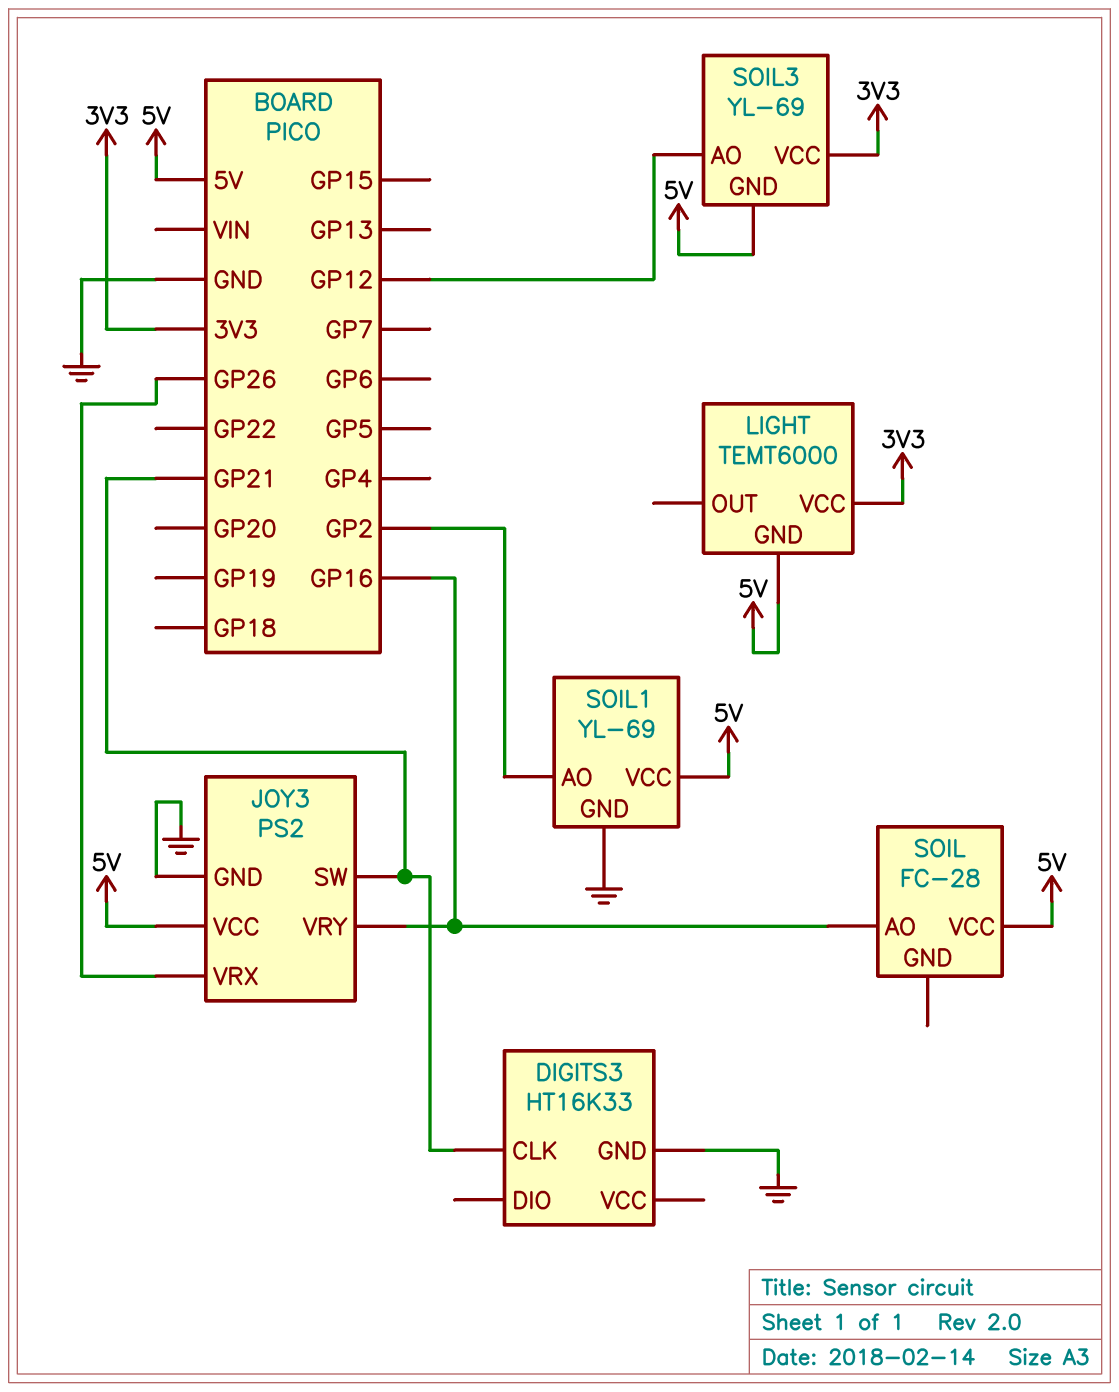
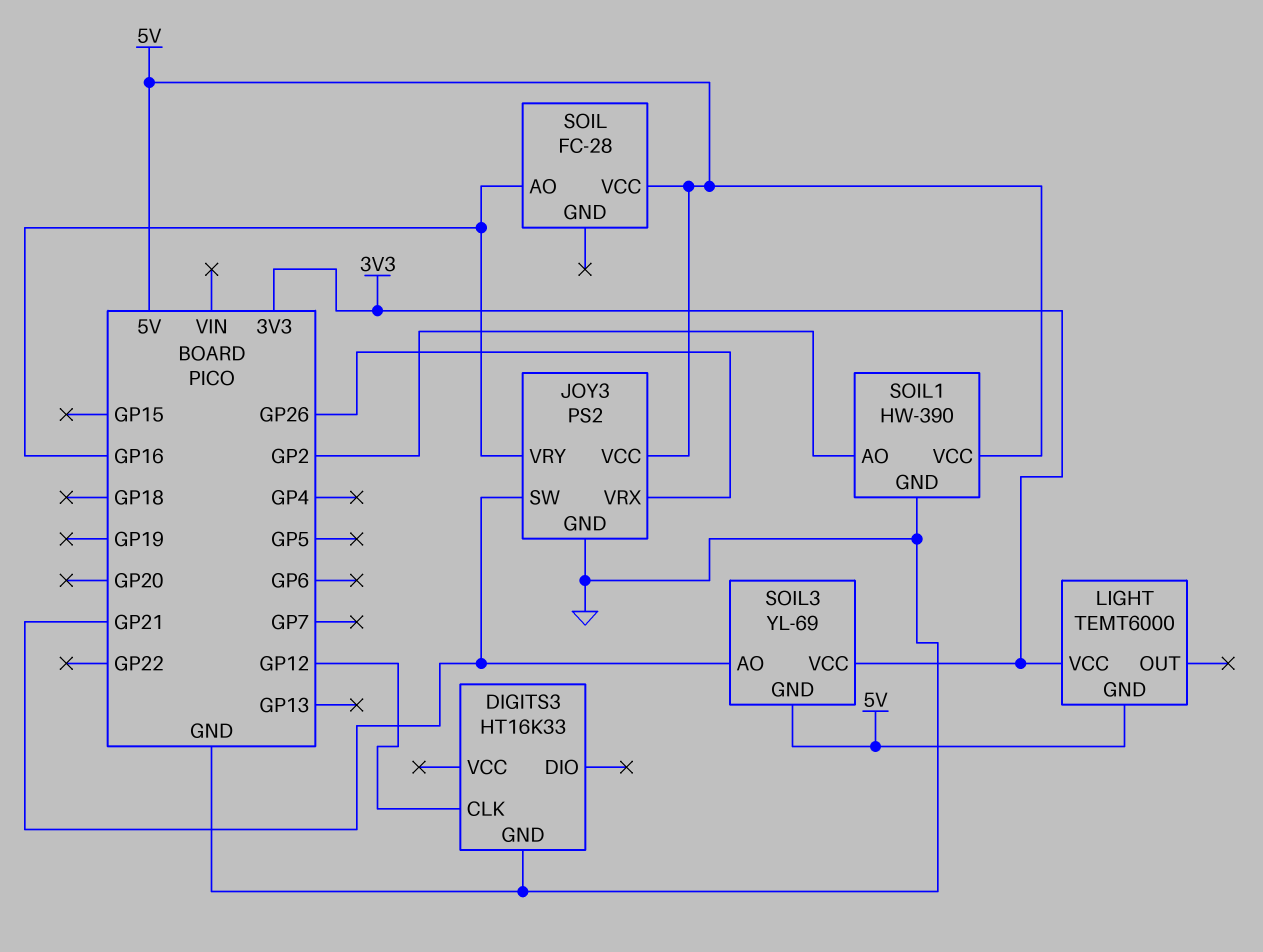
DIGITS3 pin CLK: GP21 -> GP12
SOIL1: YL-69 -> HW-390
SOIL3 pin AO: GP12 -> GP21

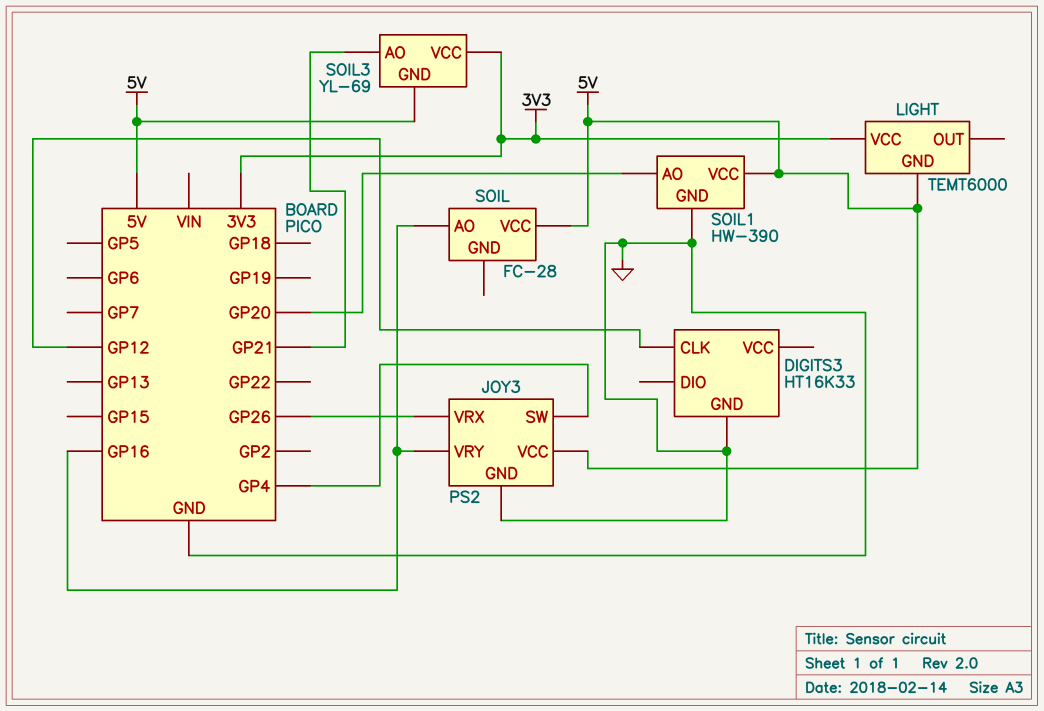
JOY3 pin SW: GP21 -> GP4
SOIL1 pin AO: GP2 -> GP20

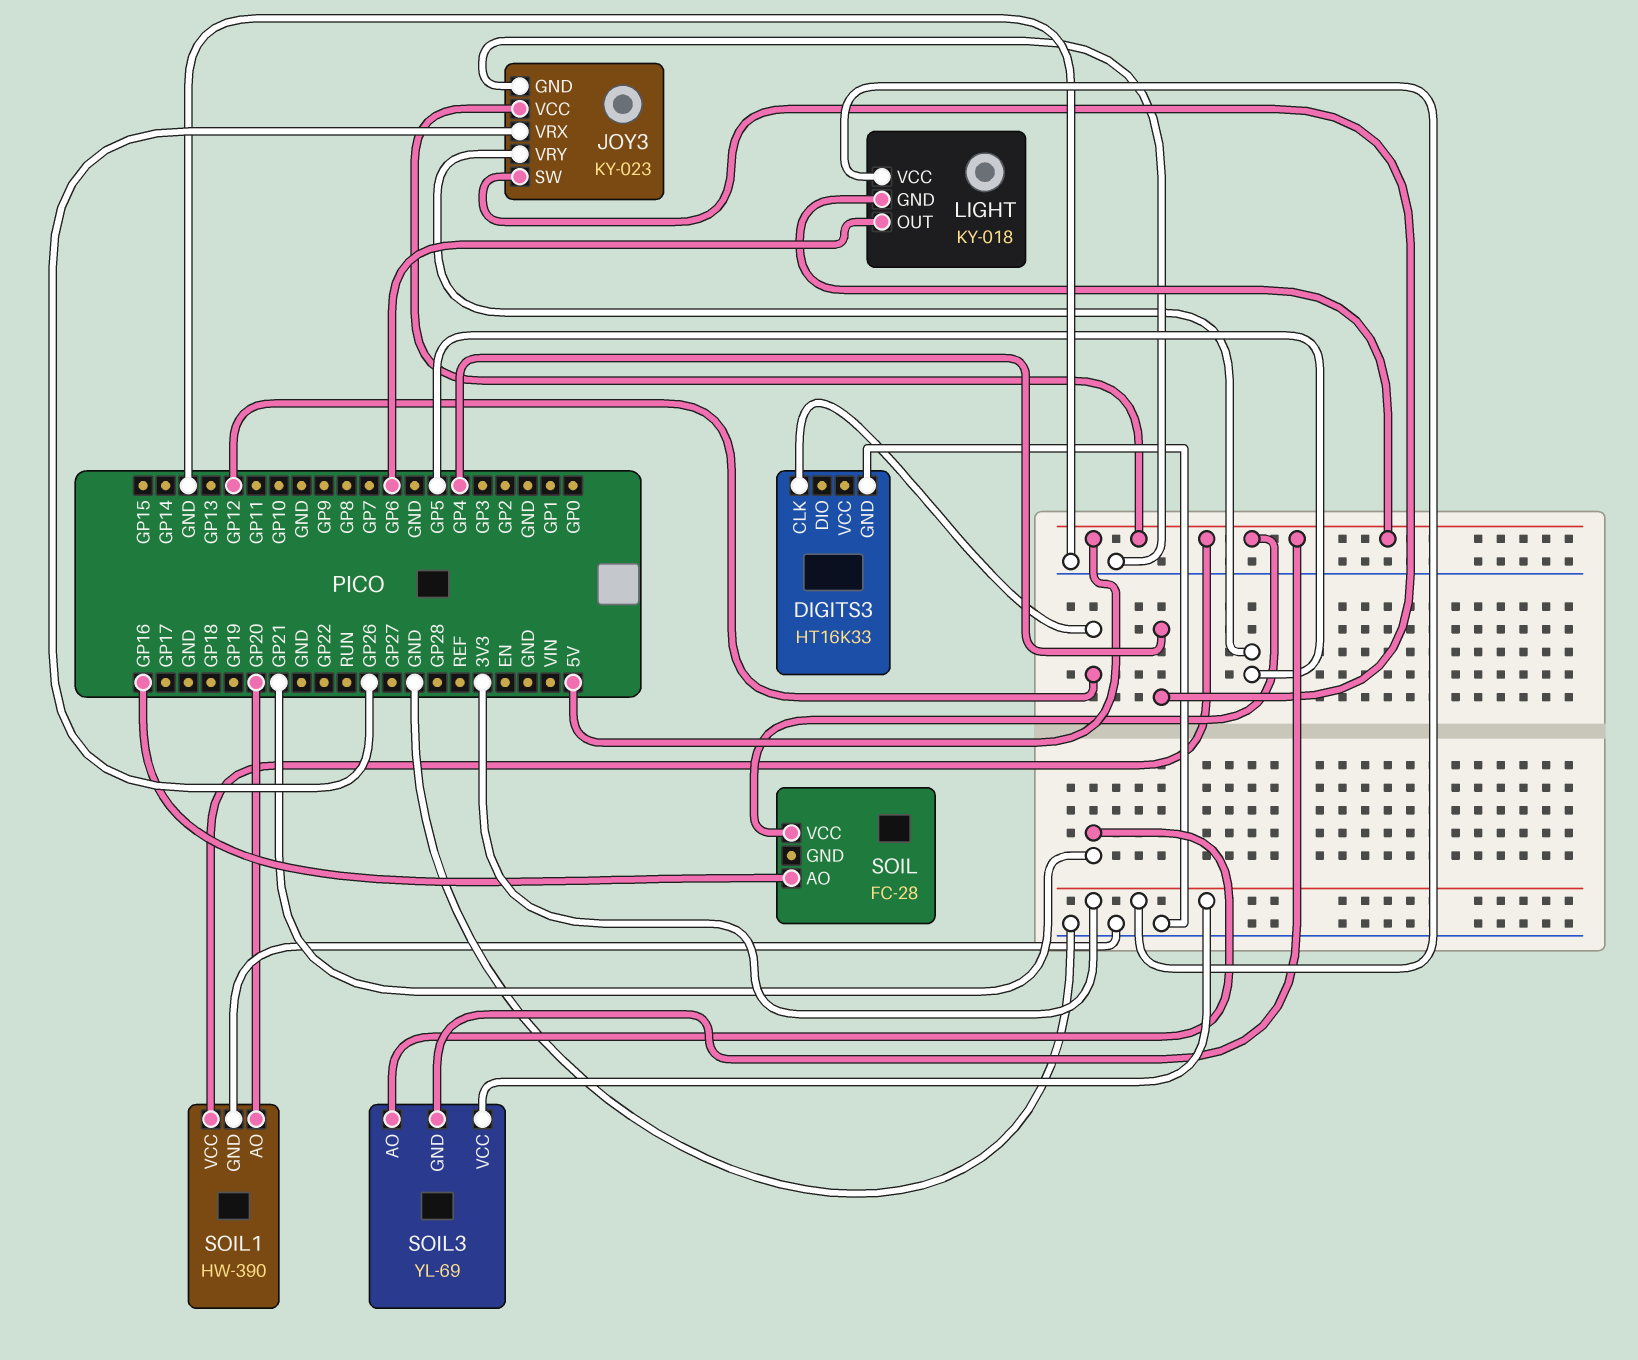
JOY3: PS2 -> KY-023
JOY3 pin VRY: GP16 -> GP5
LIGHT: TEMT6000 -> KY-018
LIGHT pin OUT: none -> GP6

